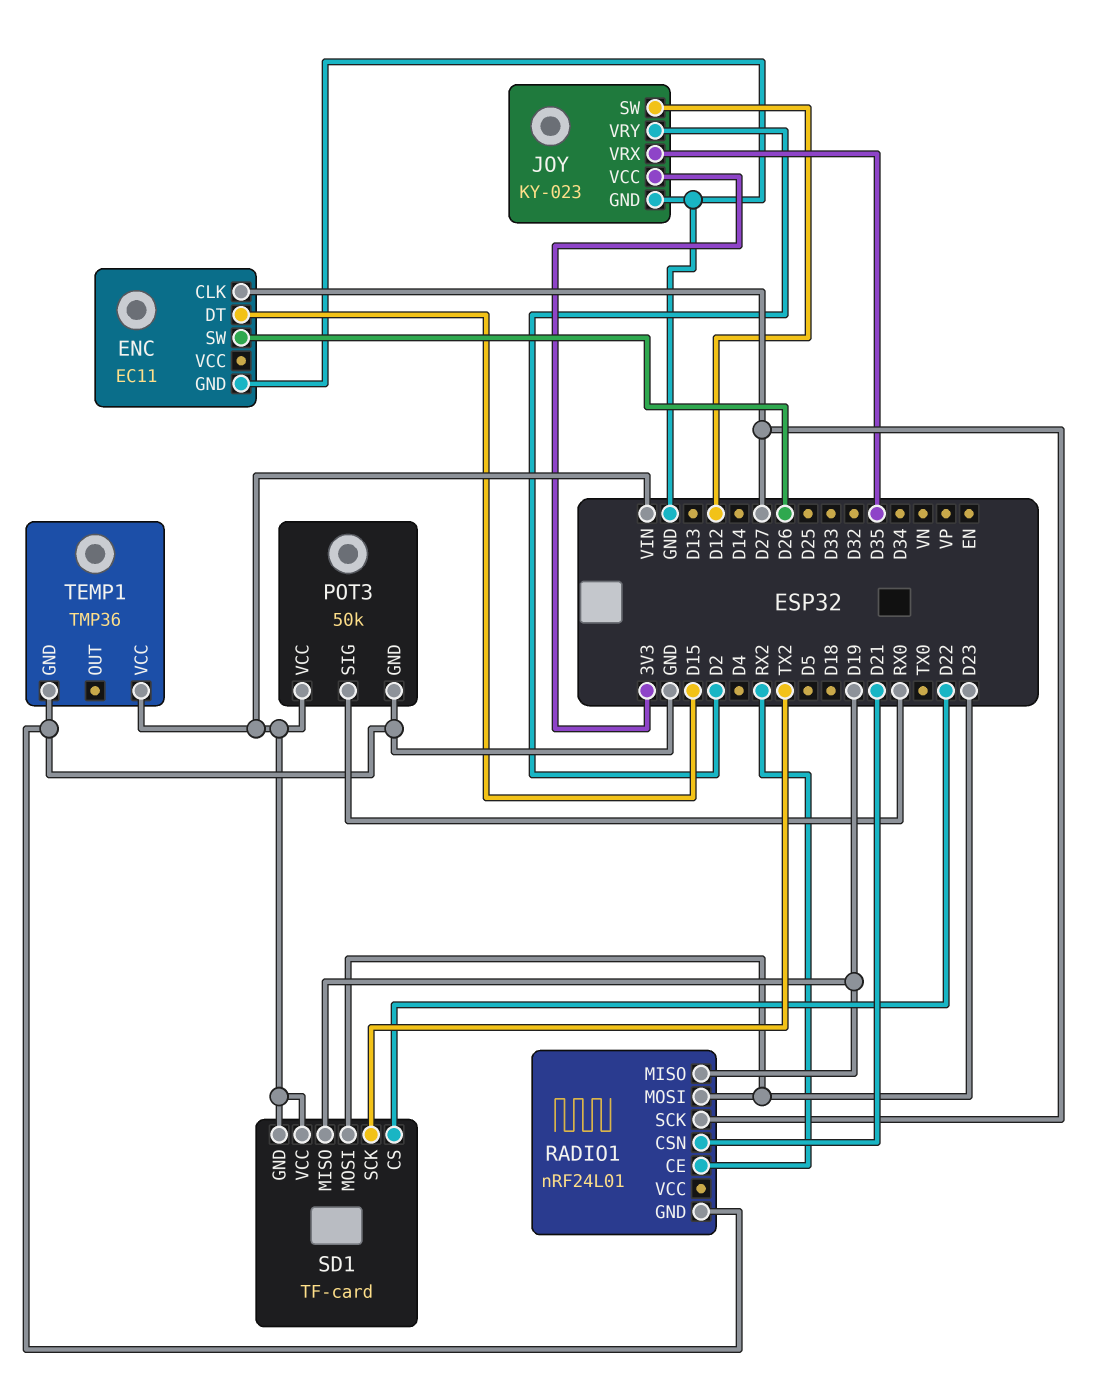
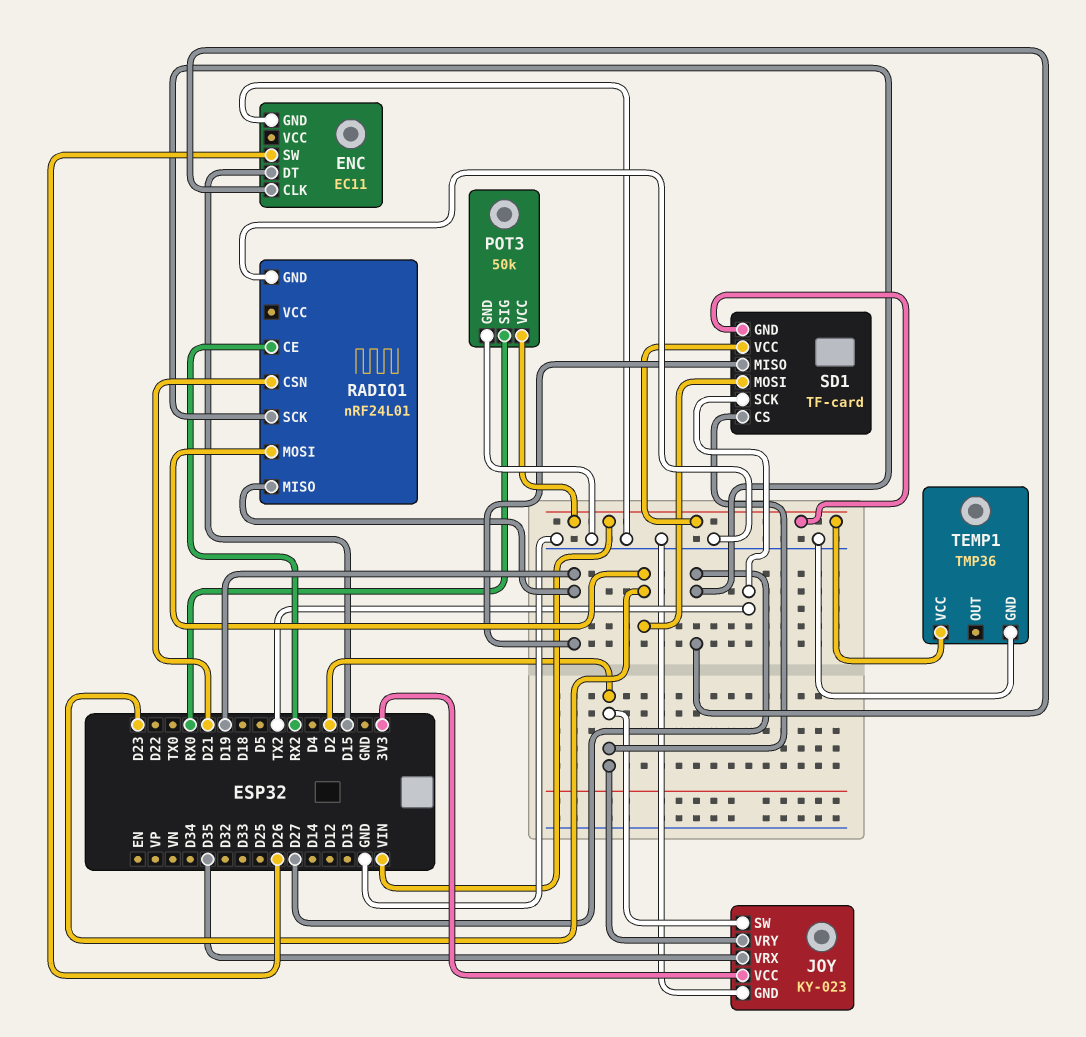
JOY pin SW: D12 -> D2
SD1 pin CS: D22 -> D2

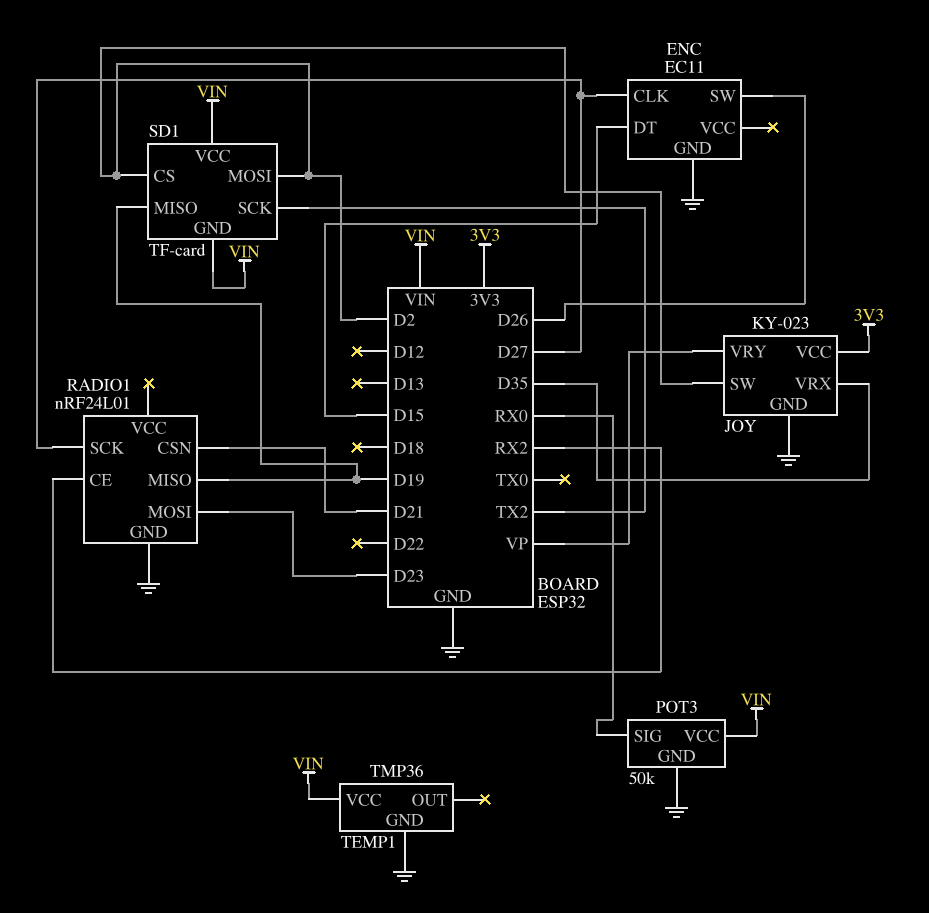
JOY pin VRY: D2 -> VP
SD1 pin MOSI: D23 -> D2

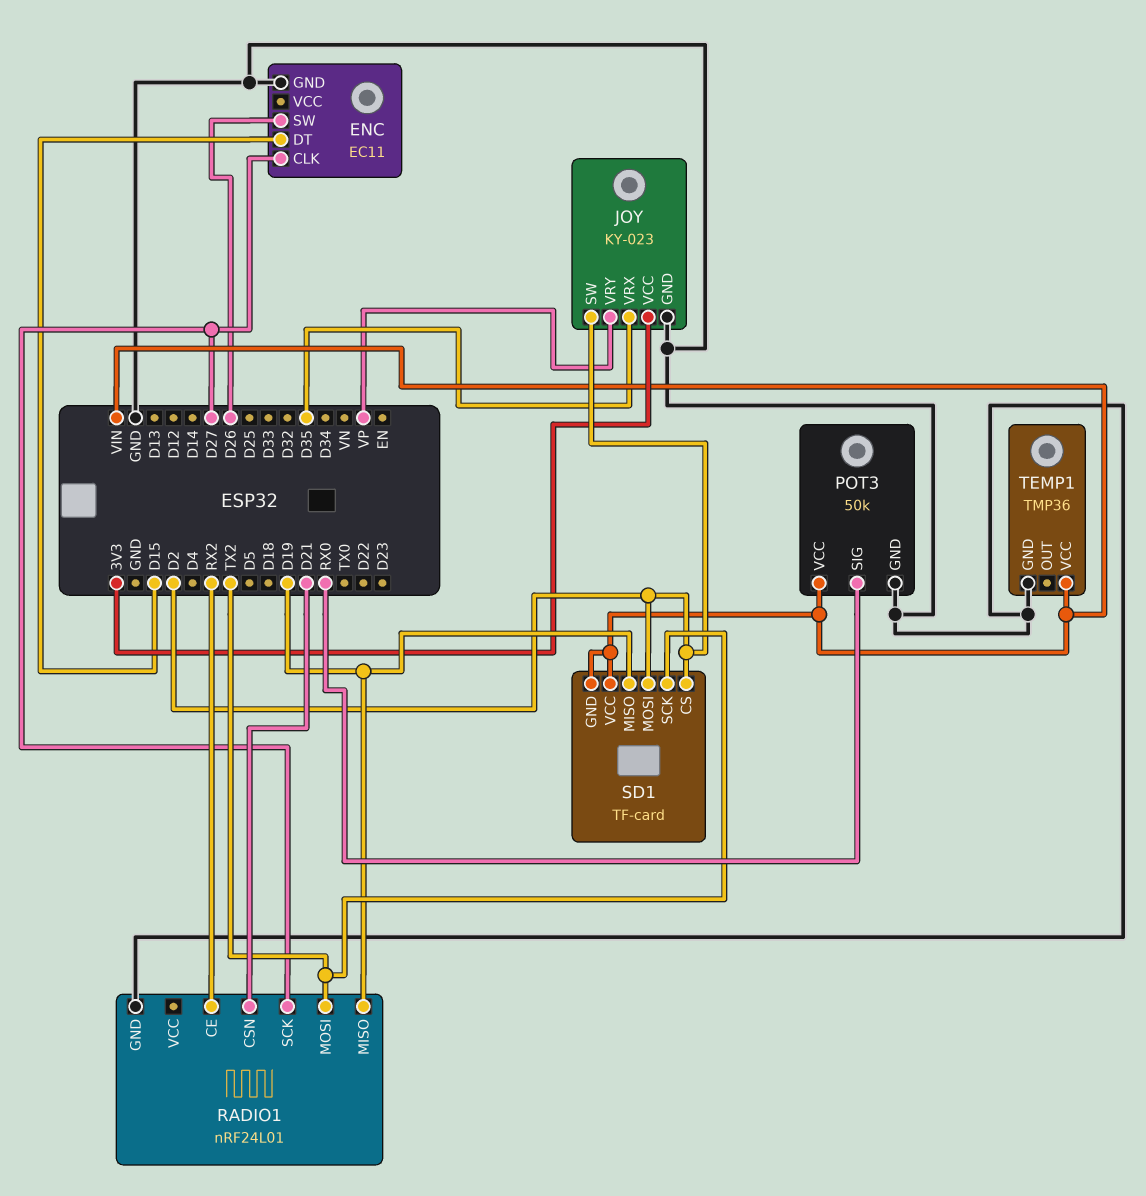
RADIO1 pin MOSI: D23 -> TX2

